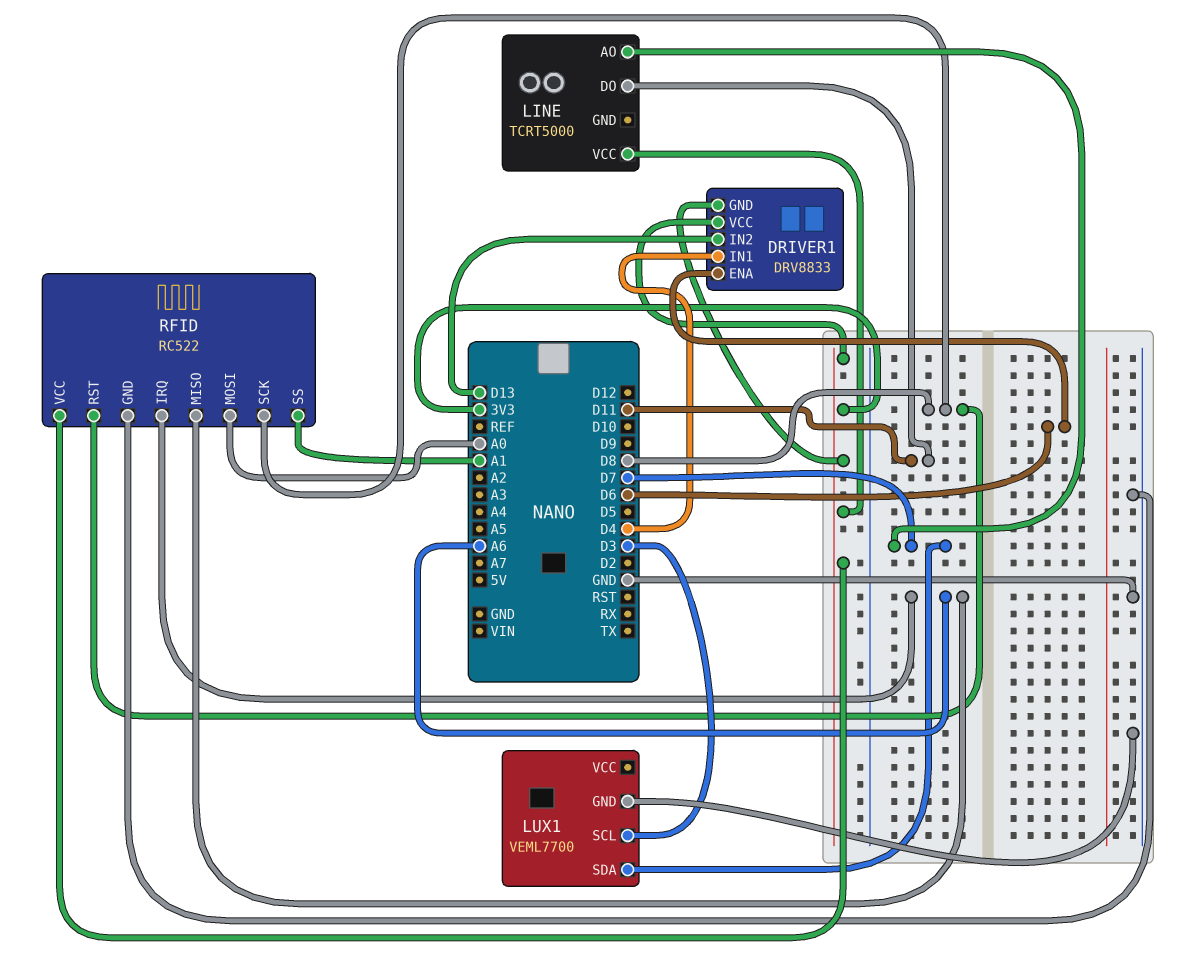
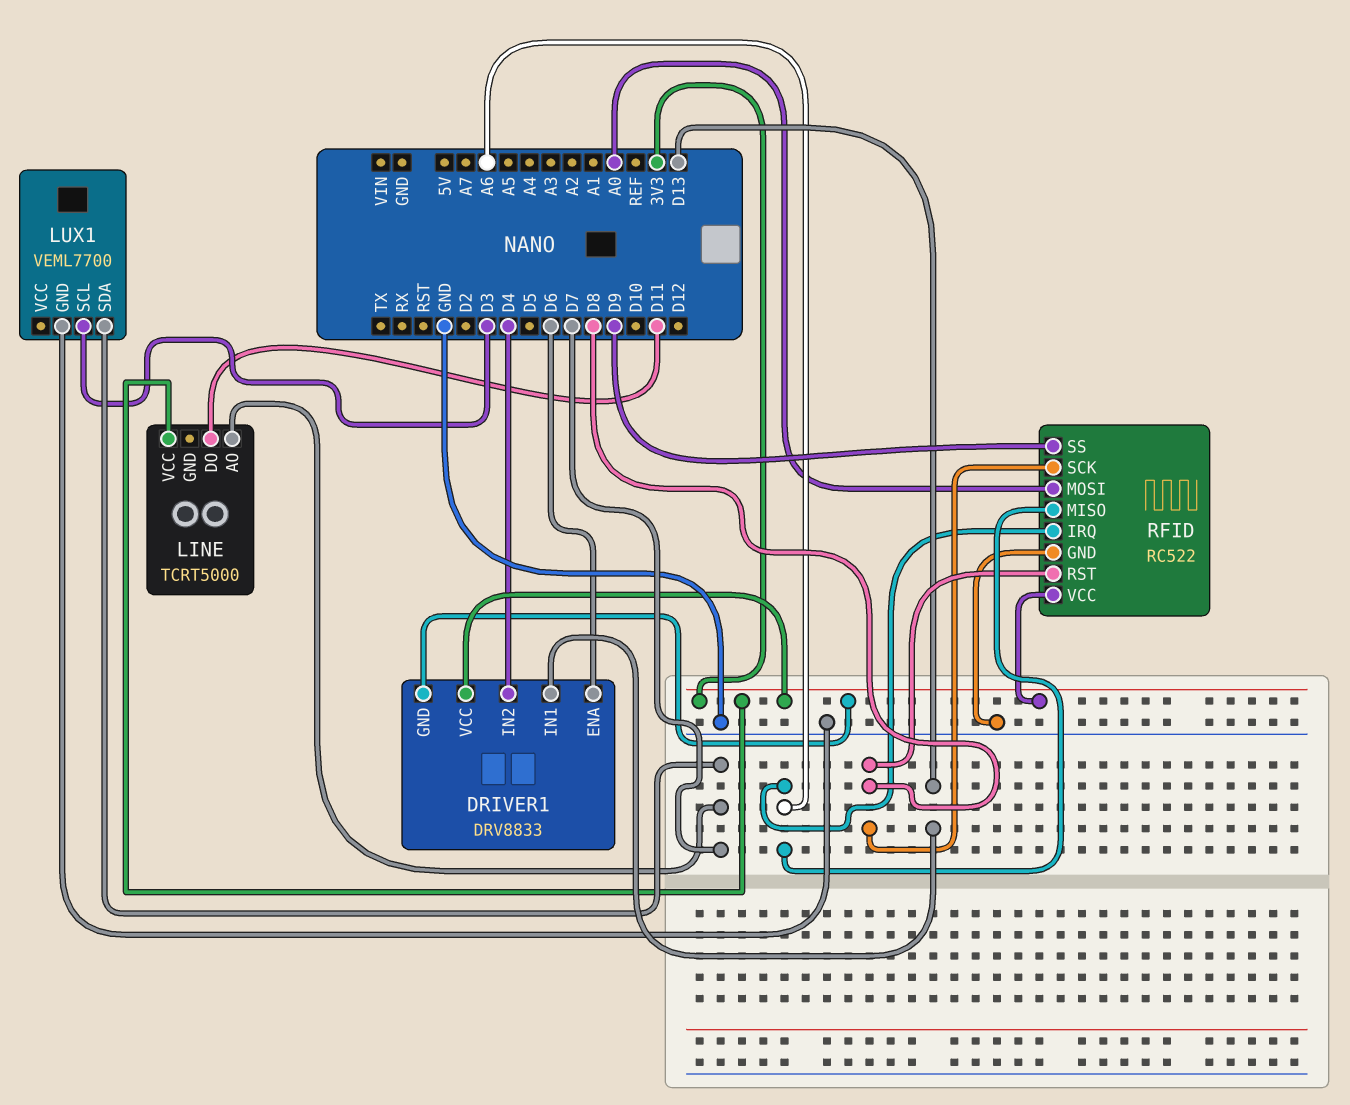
DRIVER1 pin IN1: D4 -> D13
DRIVER1 pin IN2: D13 -> D4
RFID pin SS: A1 -> D9

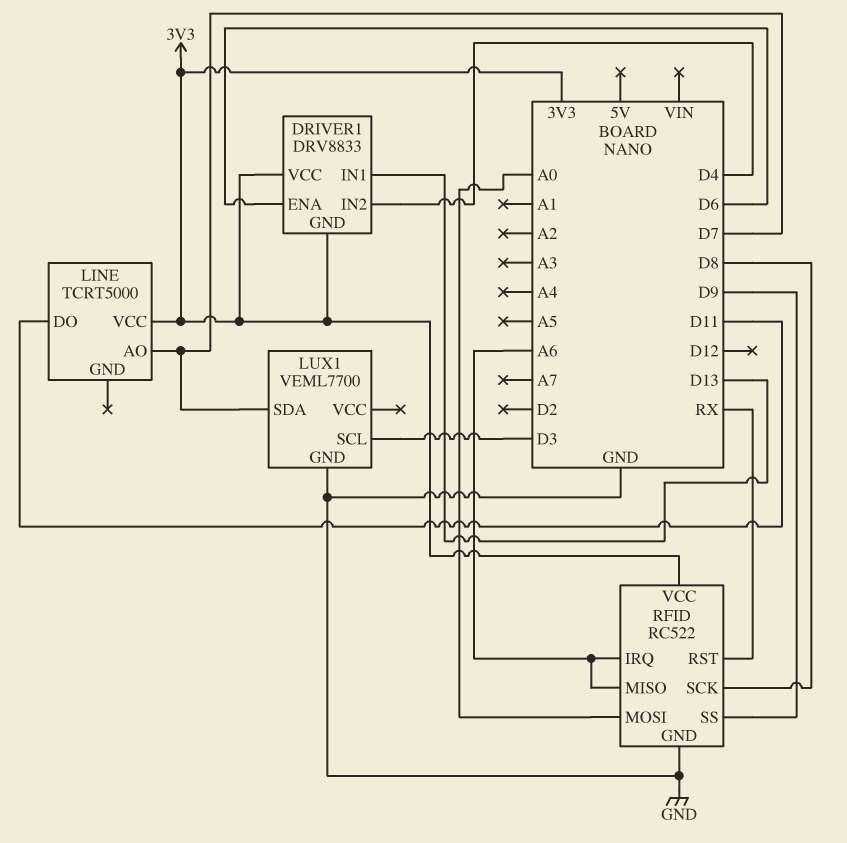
RFID pin RST: D8 -> RX

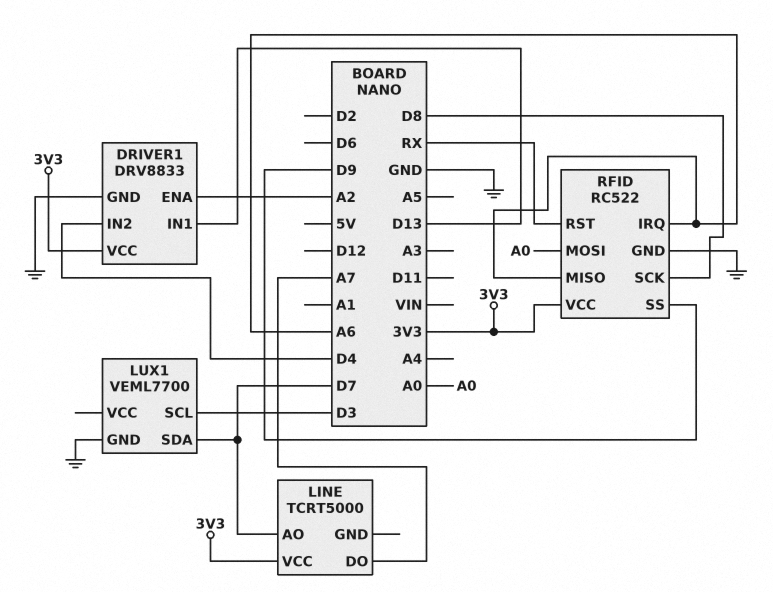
DRIVER1 pin ENA: D6 -> A2
DRIVER1 pin GND: 3V3 -> GND
LINE pin DO: D11 -> A7

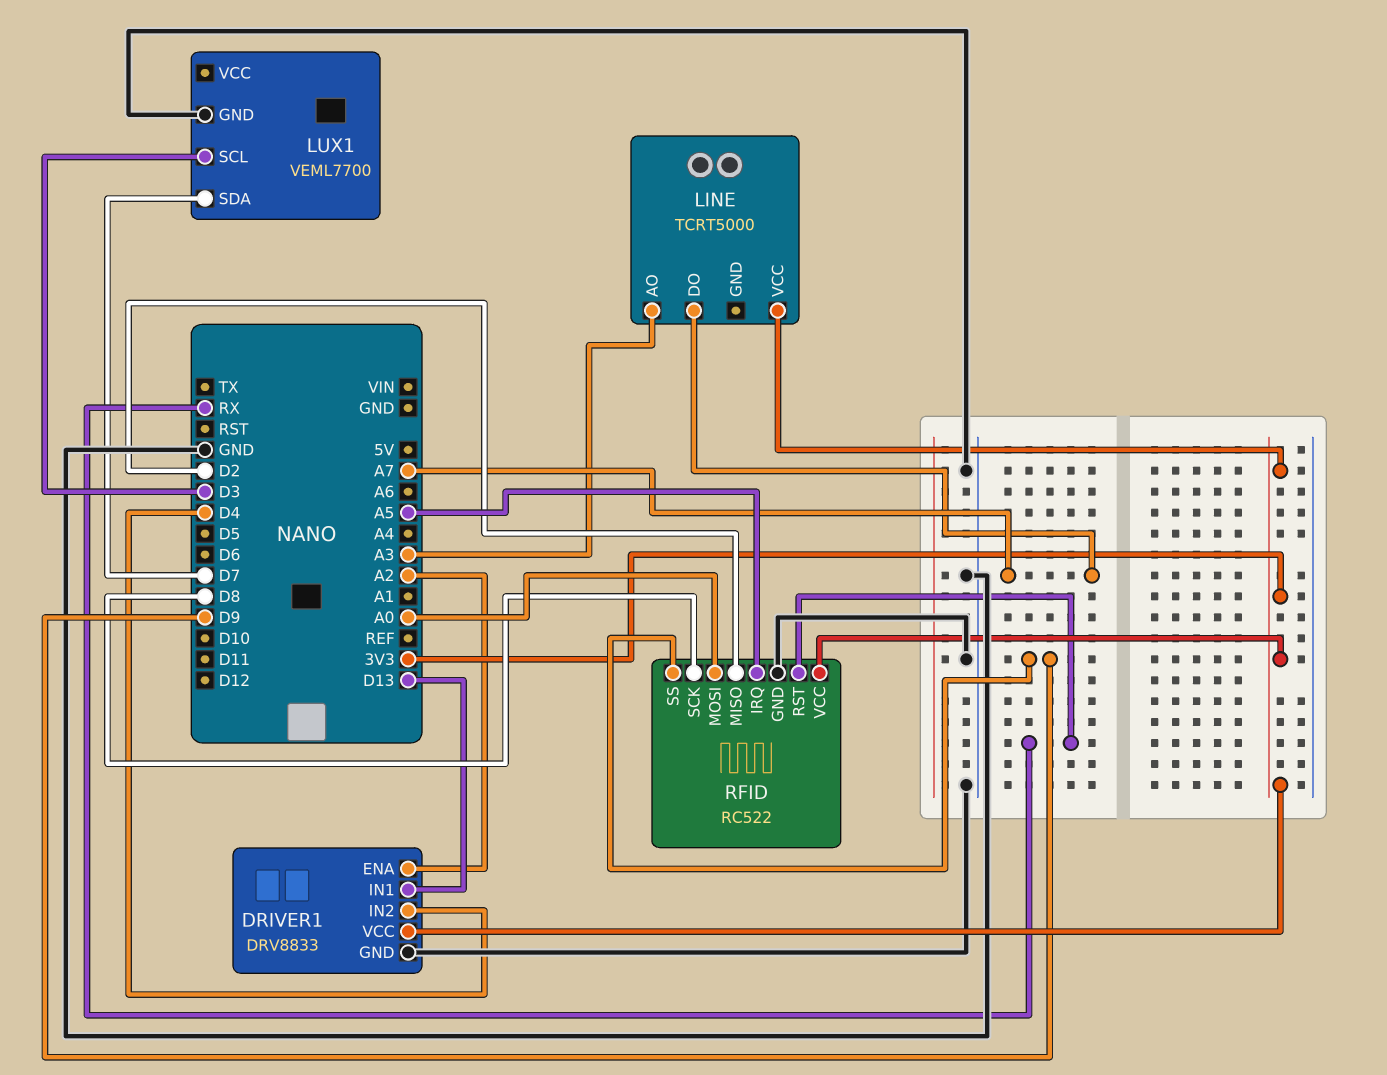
LINE pin AO: D7 -> A3
RFID pin IRQ: A6 -> A5
RFID pin MISO: A6 -> D2

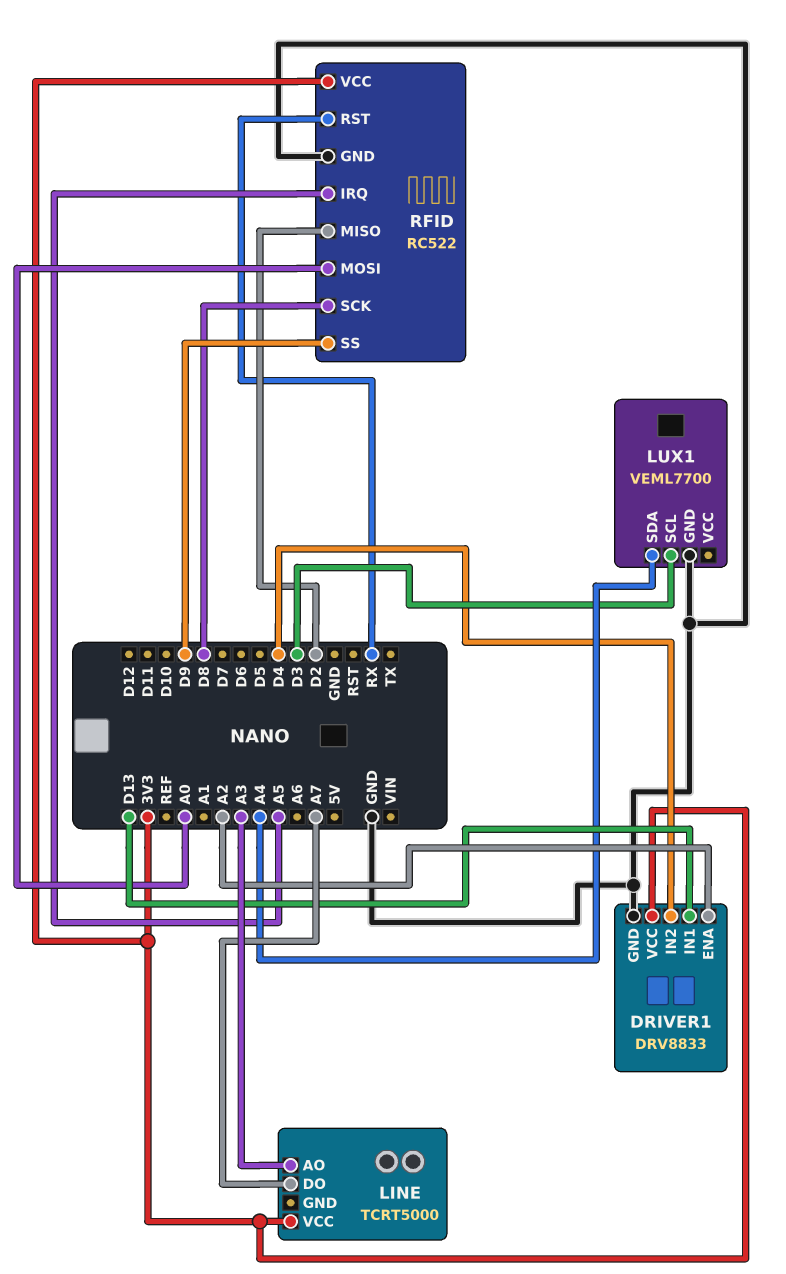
LUX1 pin SDA: D7 -> A4

